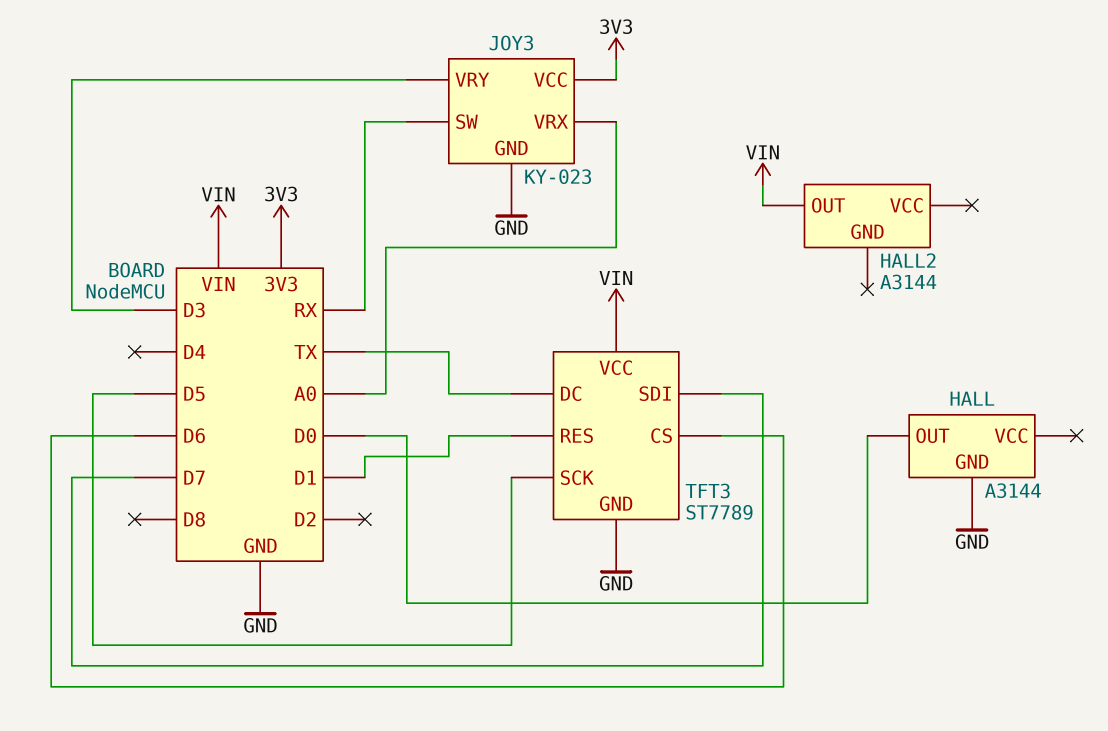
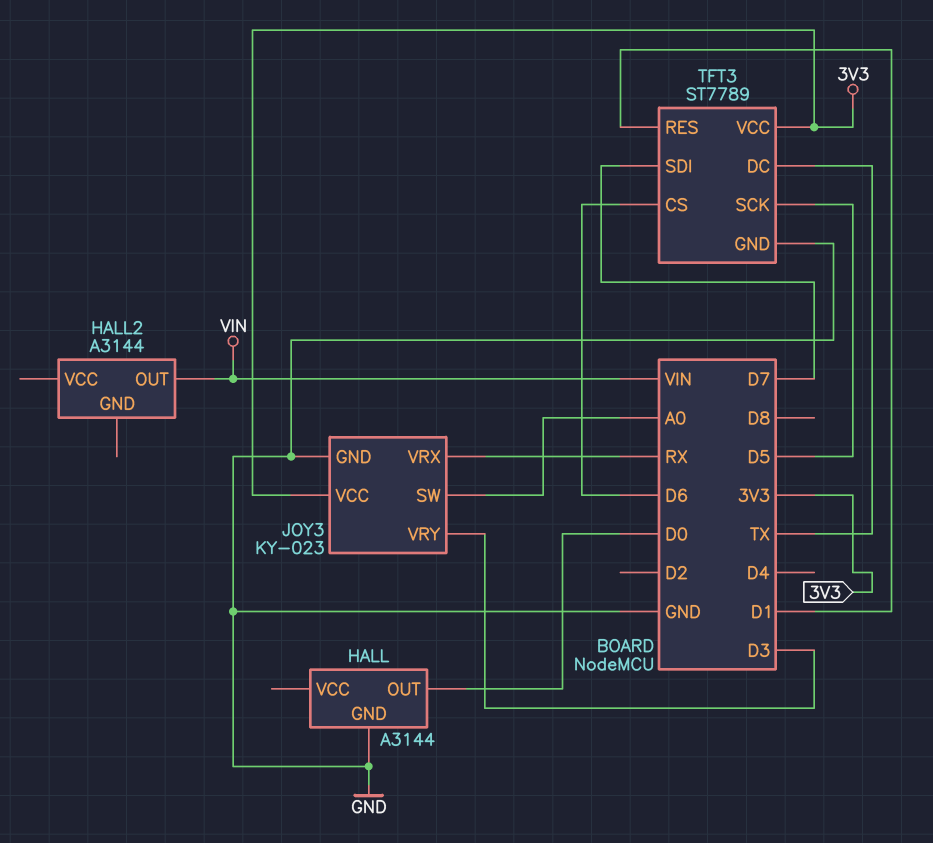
JOY3 pin SW: RX -> A0
JOY3 pin VRX: A0 -> RX
TFT3 pin VCC: VIN -> 3V3

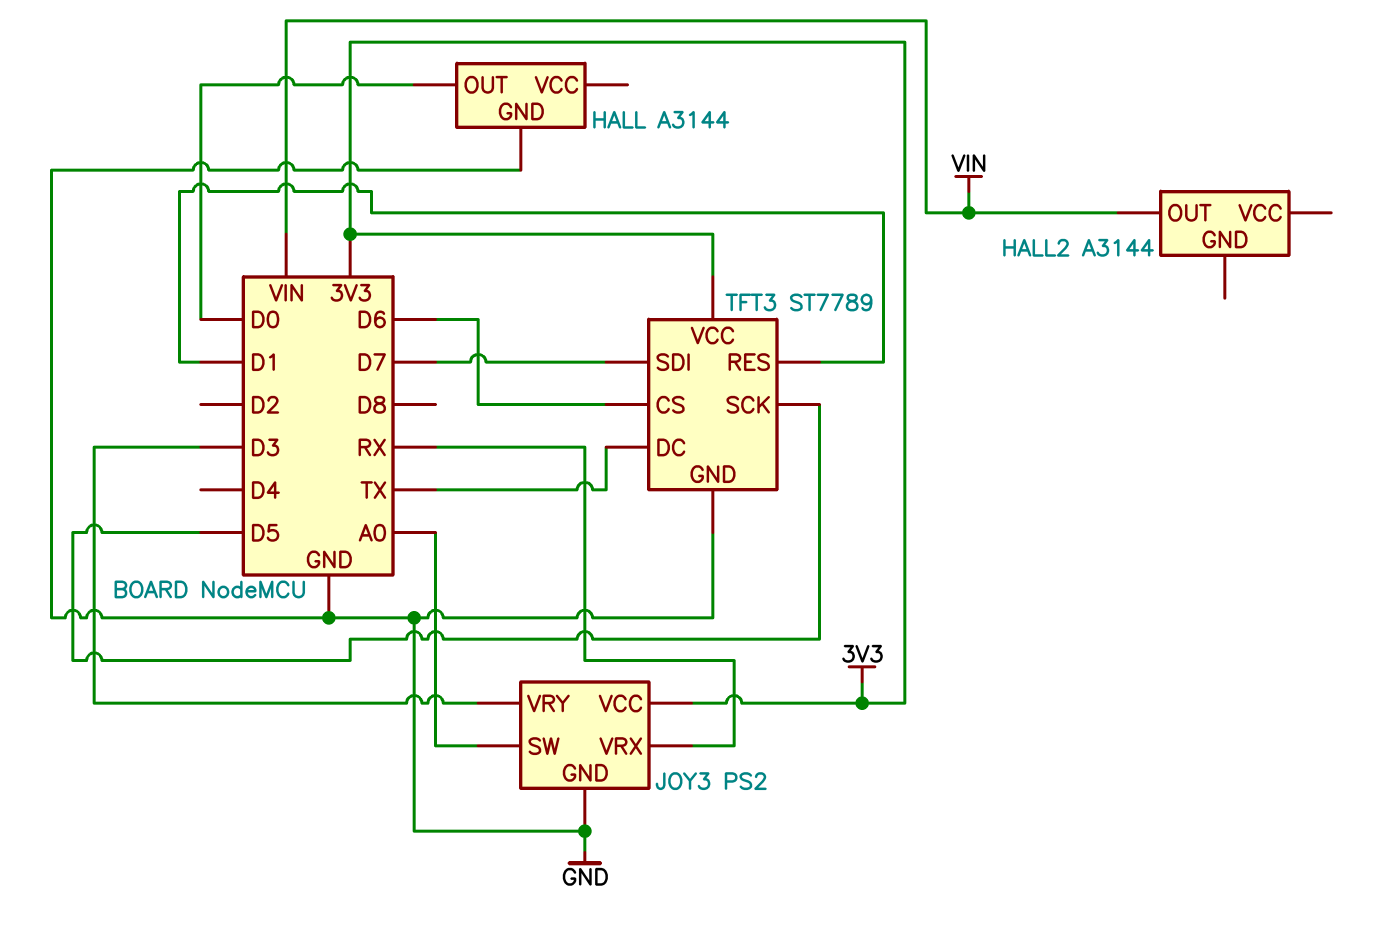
JOY3: KY-023 -> PS2

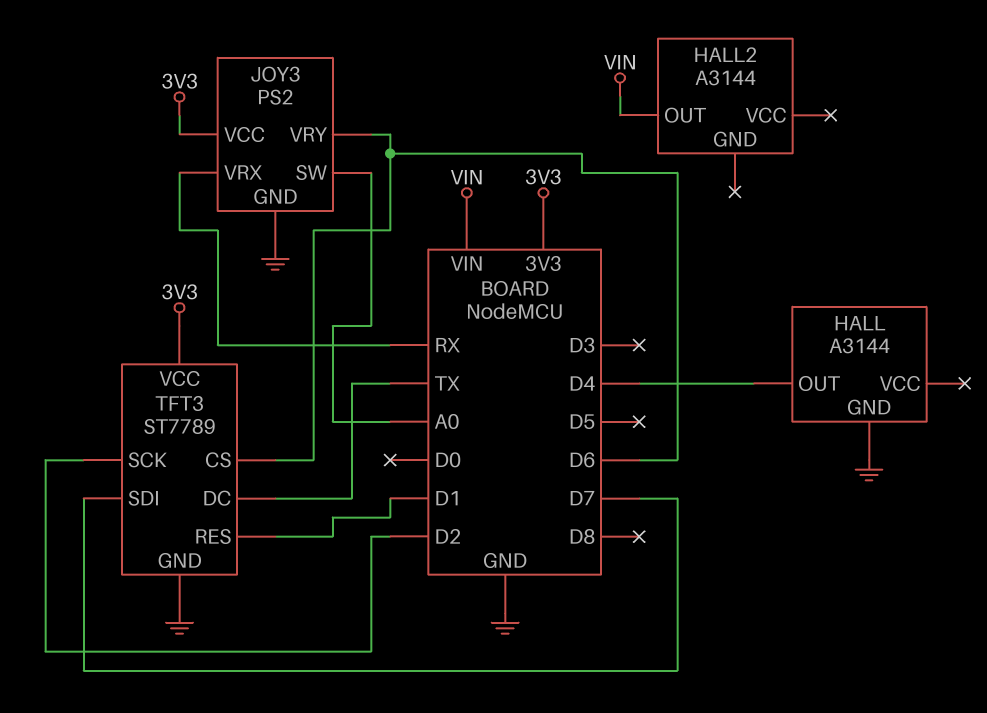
HALL pin OUT: D0 -> D4
JOY3 pin VRY: D3 -> D6
TFT3 pin SCK: D5 -> D2

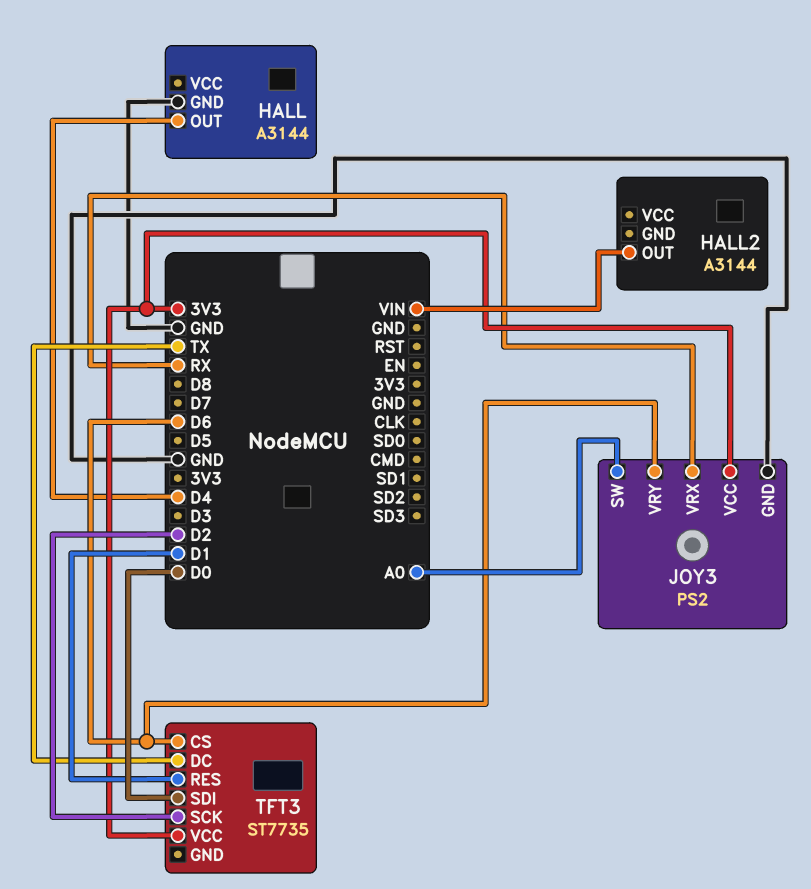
TFT3: ST7789 -> ST7735
TFT3 pin GND: GND -> none
TFT3 pin SDI: D7 -> D0

